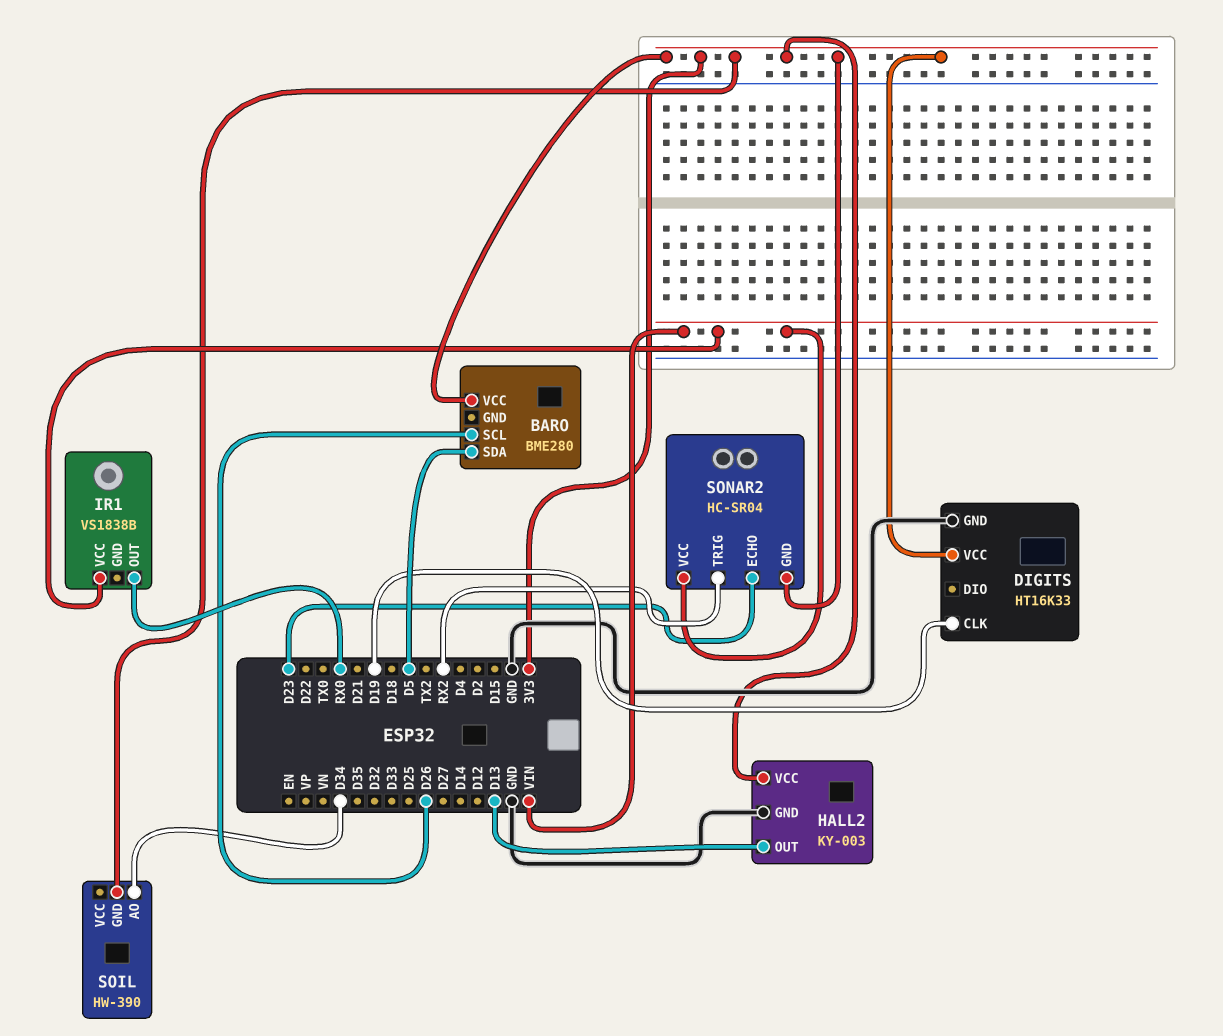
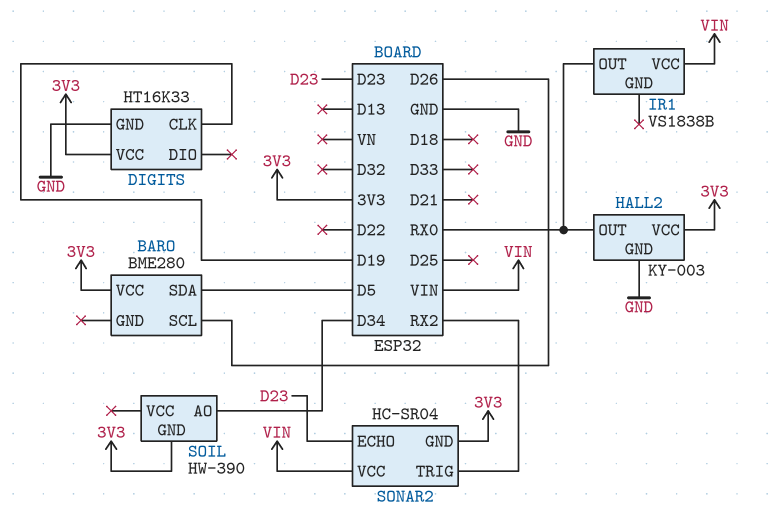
HALL2 pin OUT: D13 -> RX0

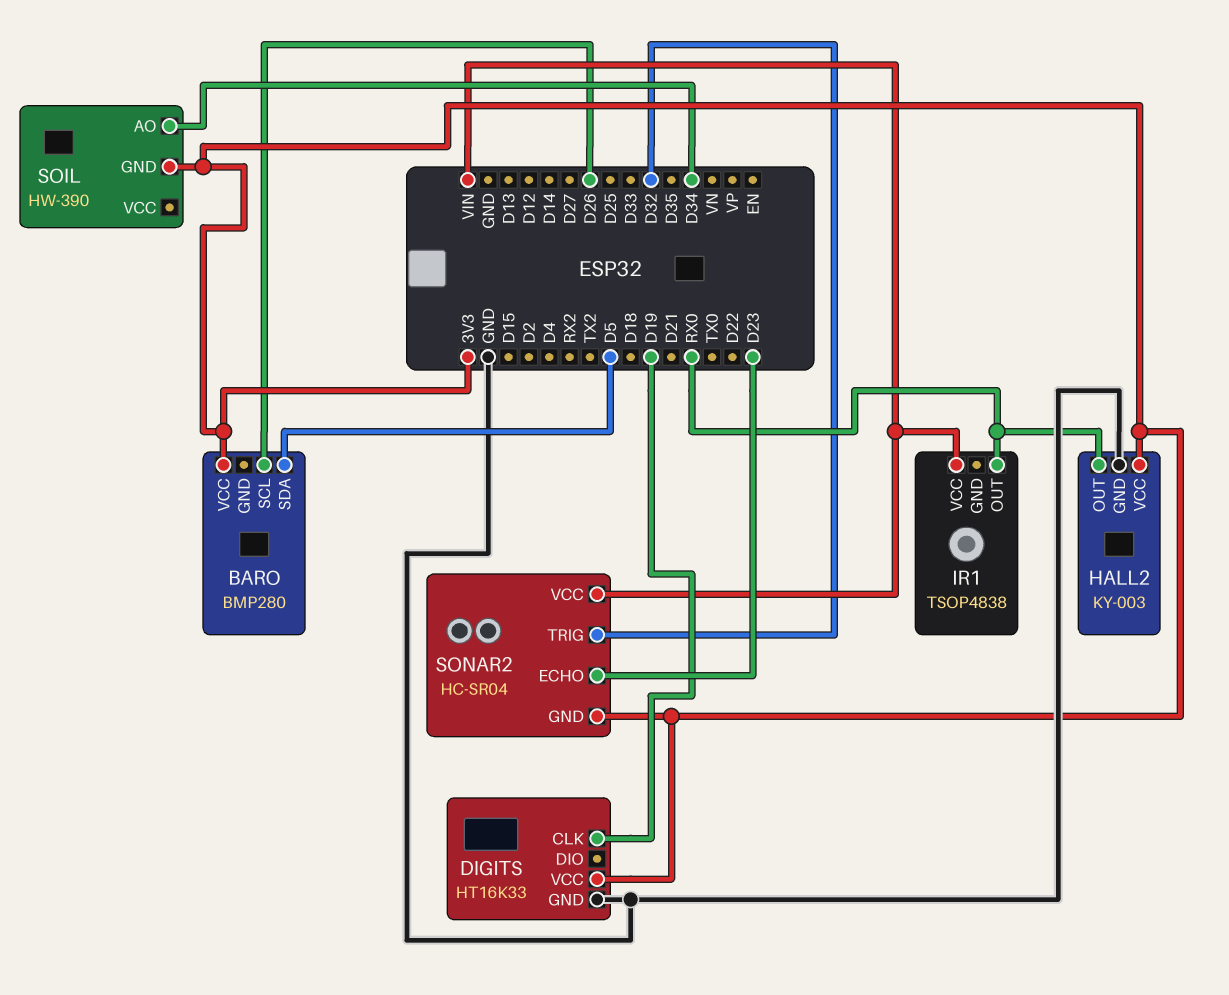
BARO: BME280 -> BMP280
IR1: VS1838B -> TSOP4838
SONAR2 pin TRIG: RX2 -> D32

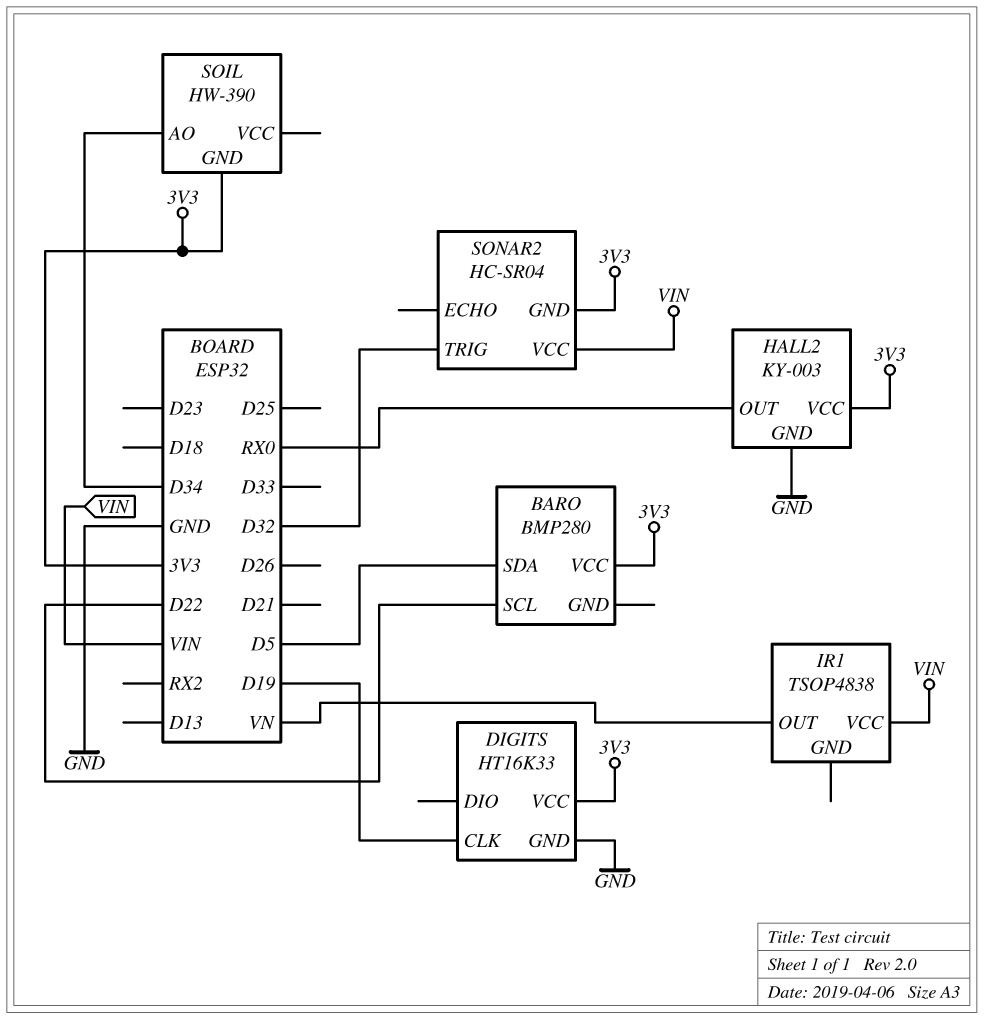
BARO pin SCL: D26 -> D22
IR1 pin OUT: RX0 -> VN
SONAR2 pin ECHO: D23 -> none

